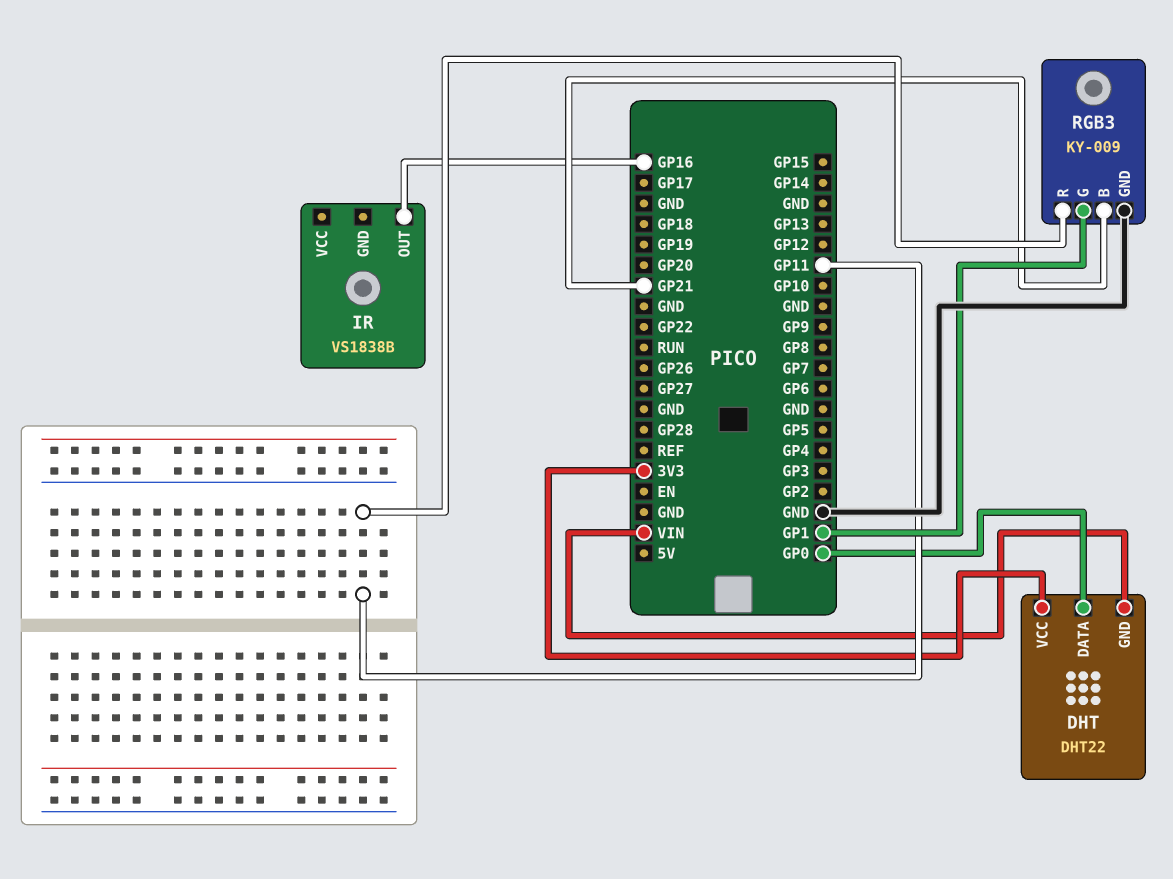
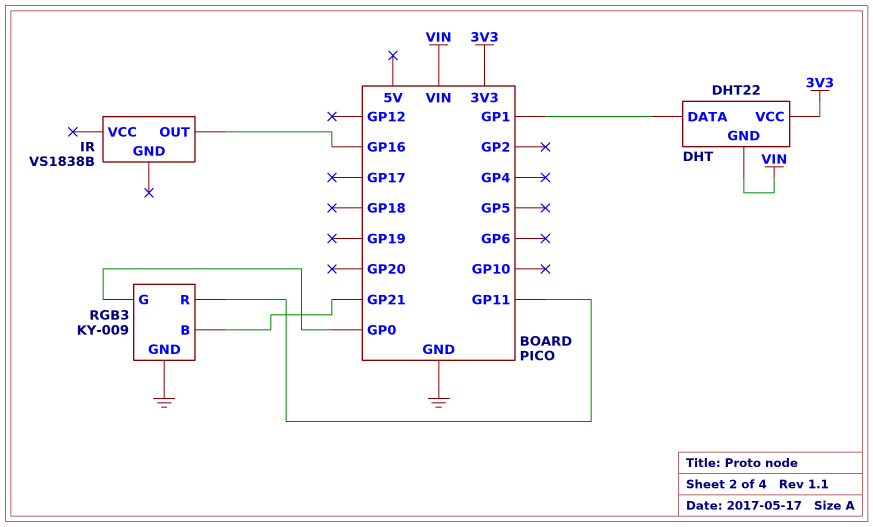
DHT pin DATA: GP0 -> GP1
RGB3 pin G: GP1 -> GP0

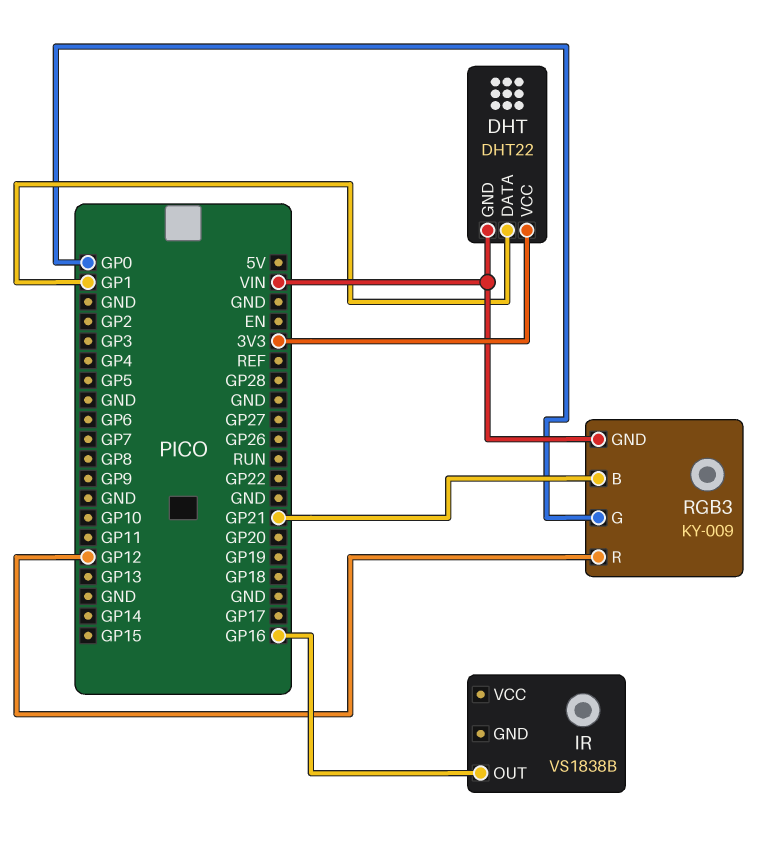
RGB3 pin GND: GND -> VIN
RGB3 pin R: GP11 -> GP12

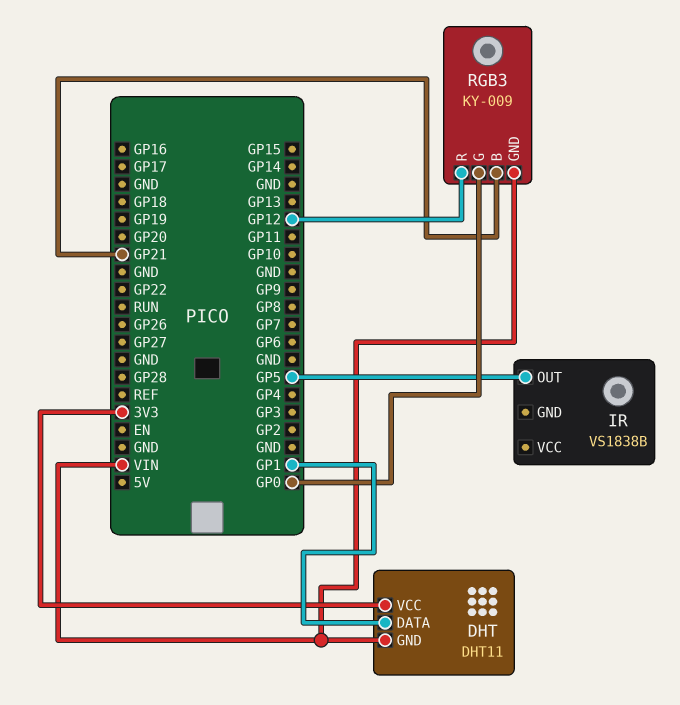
DHT: DHT22 -> DHT11
IR pin OUT: GP16 -> GP5

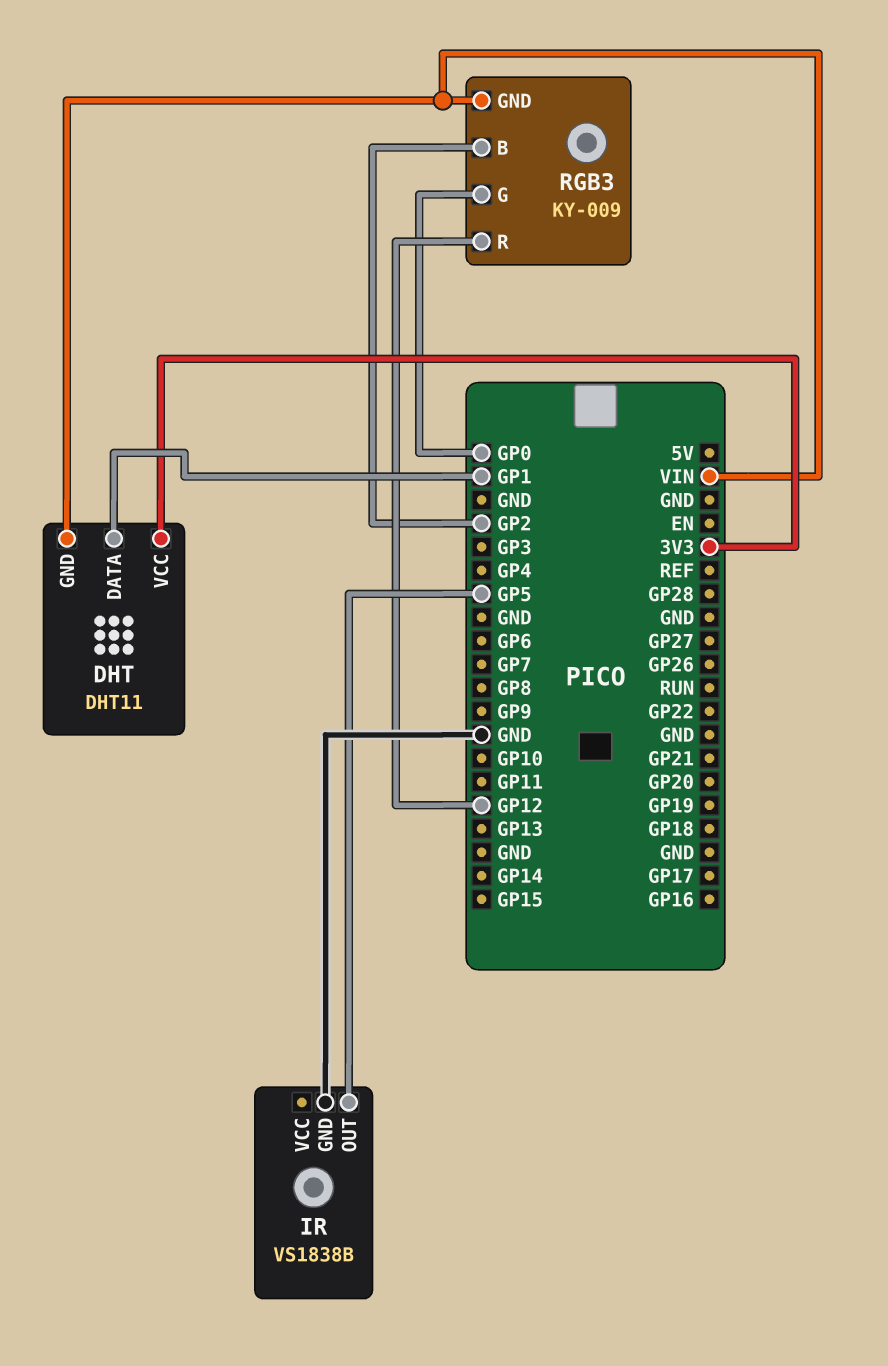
IR pin GND: none -> GND
RGB3 pin B: GP21 -> GP2

